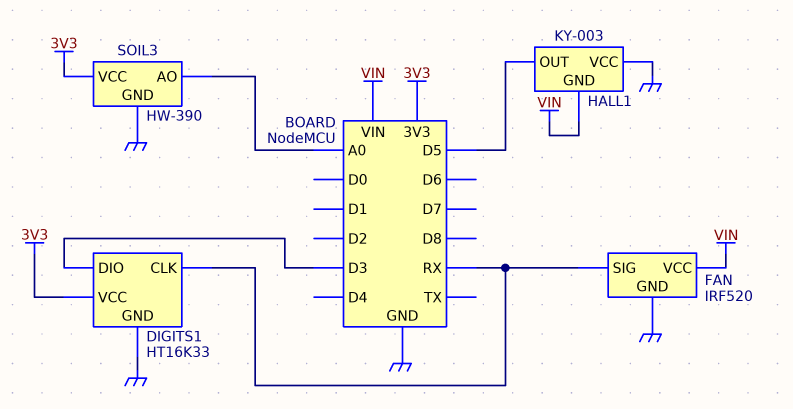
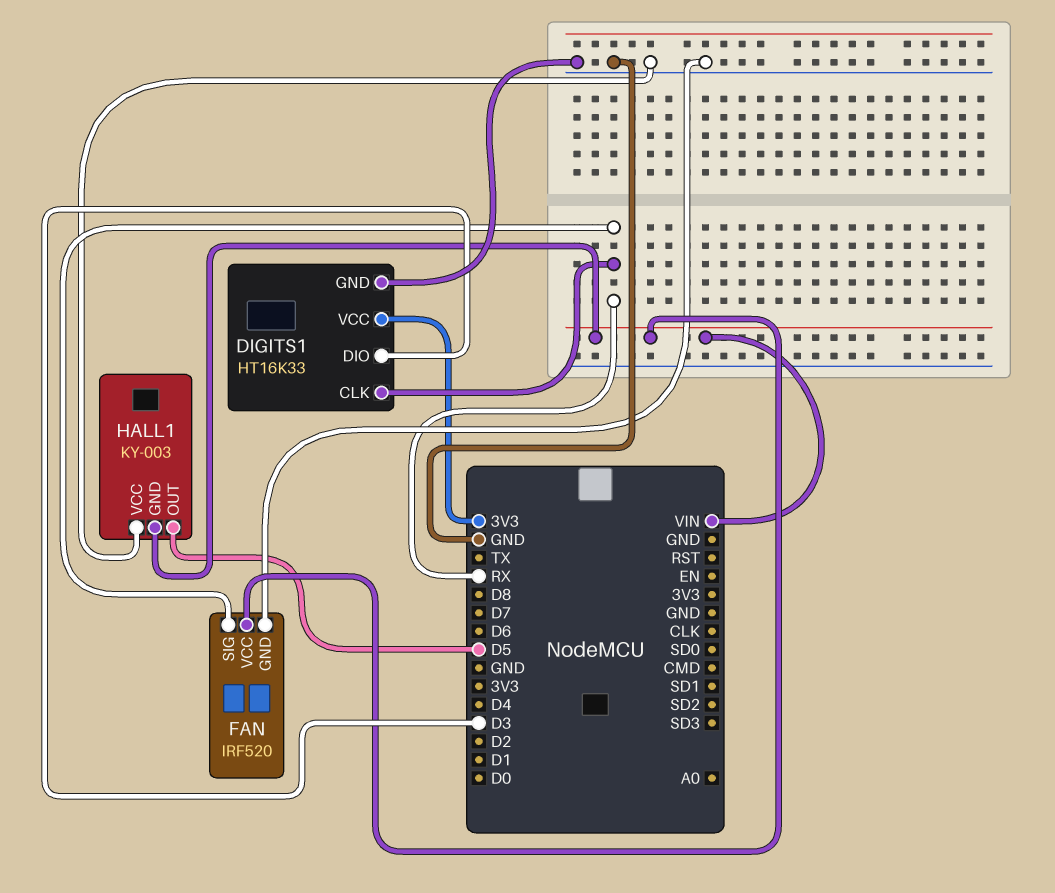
SOIL3: HW-390 -> none
SOIL3 pin AO: A0 -> none
SOIL3 pin GND: GND -> none
SOIL3 pin VCC: 3V3 -> none

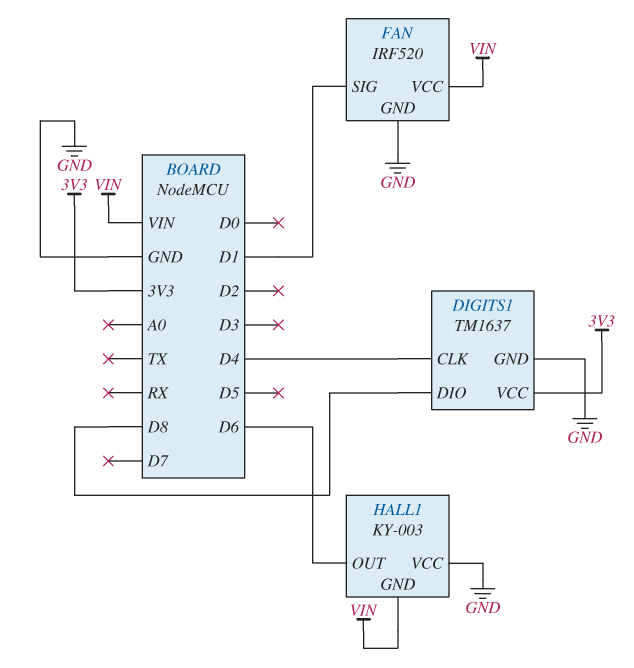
DIGITS1: HT16K33 -> TM1637
DIGITS1 pin CLK: RX -> D4
DIGITS1 pin DIO: D3 -> D8
FAN pin SIG: RX -> D1
HALL1 pin OUT: D5 -> D6

